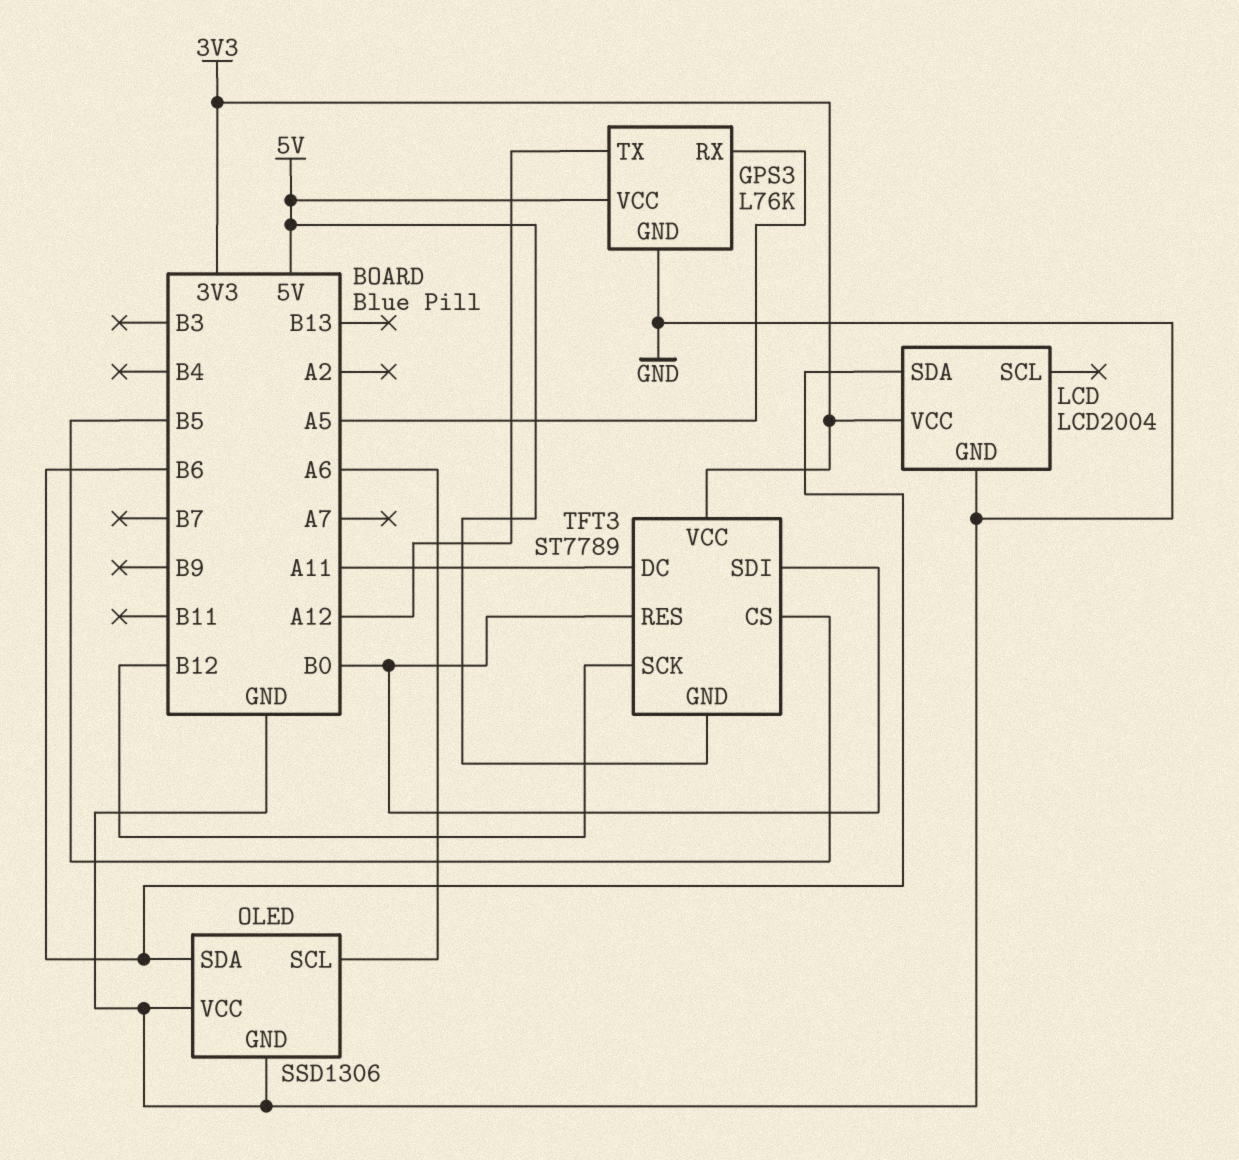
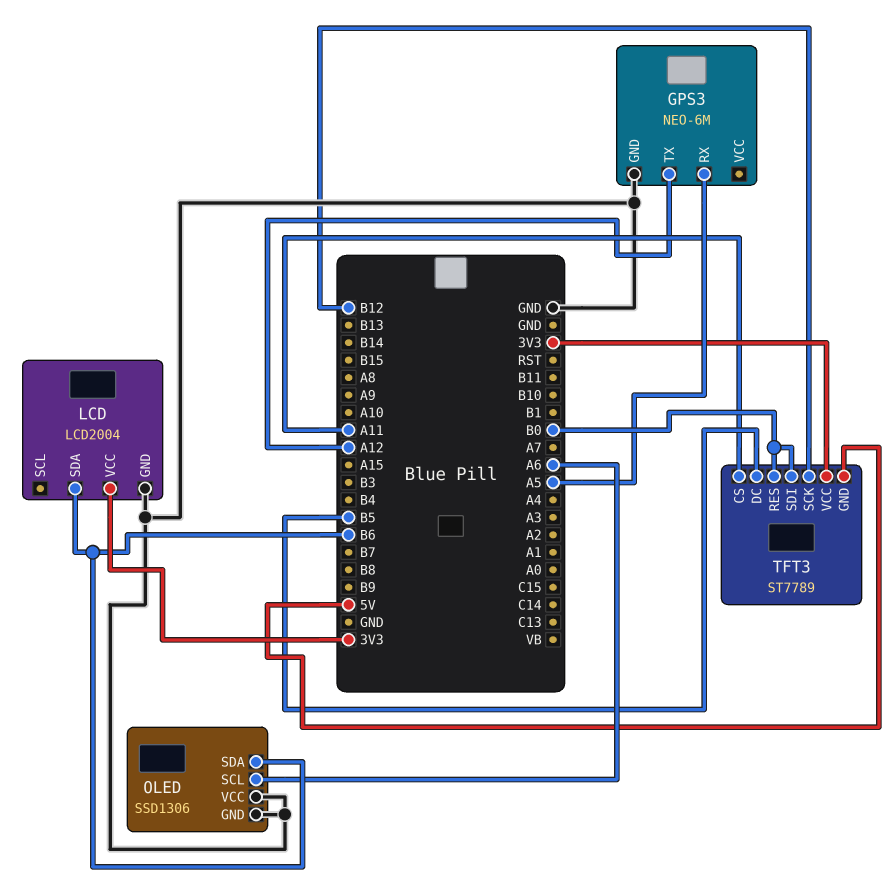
GPS3: L76K -> NEO-6M
GPS3 pin VCC: 5V -> none
TFT3 pin CS: B5 -> A11
TFT3 pin DC: A11 -> B5

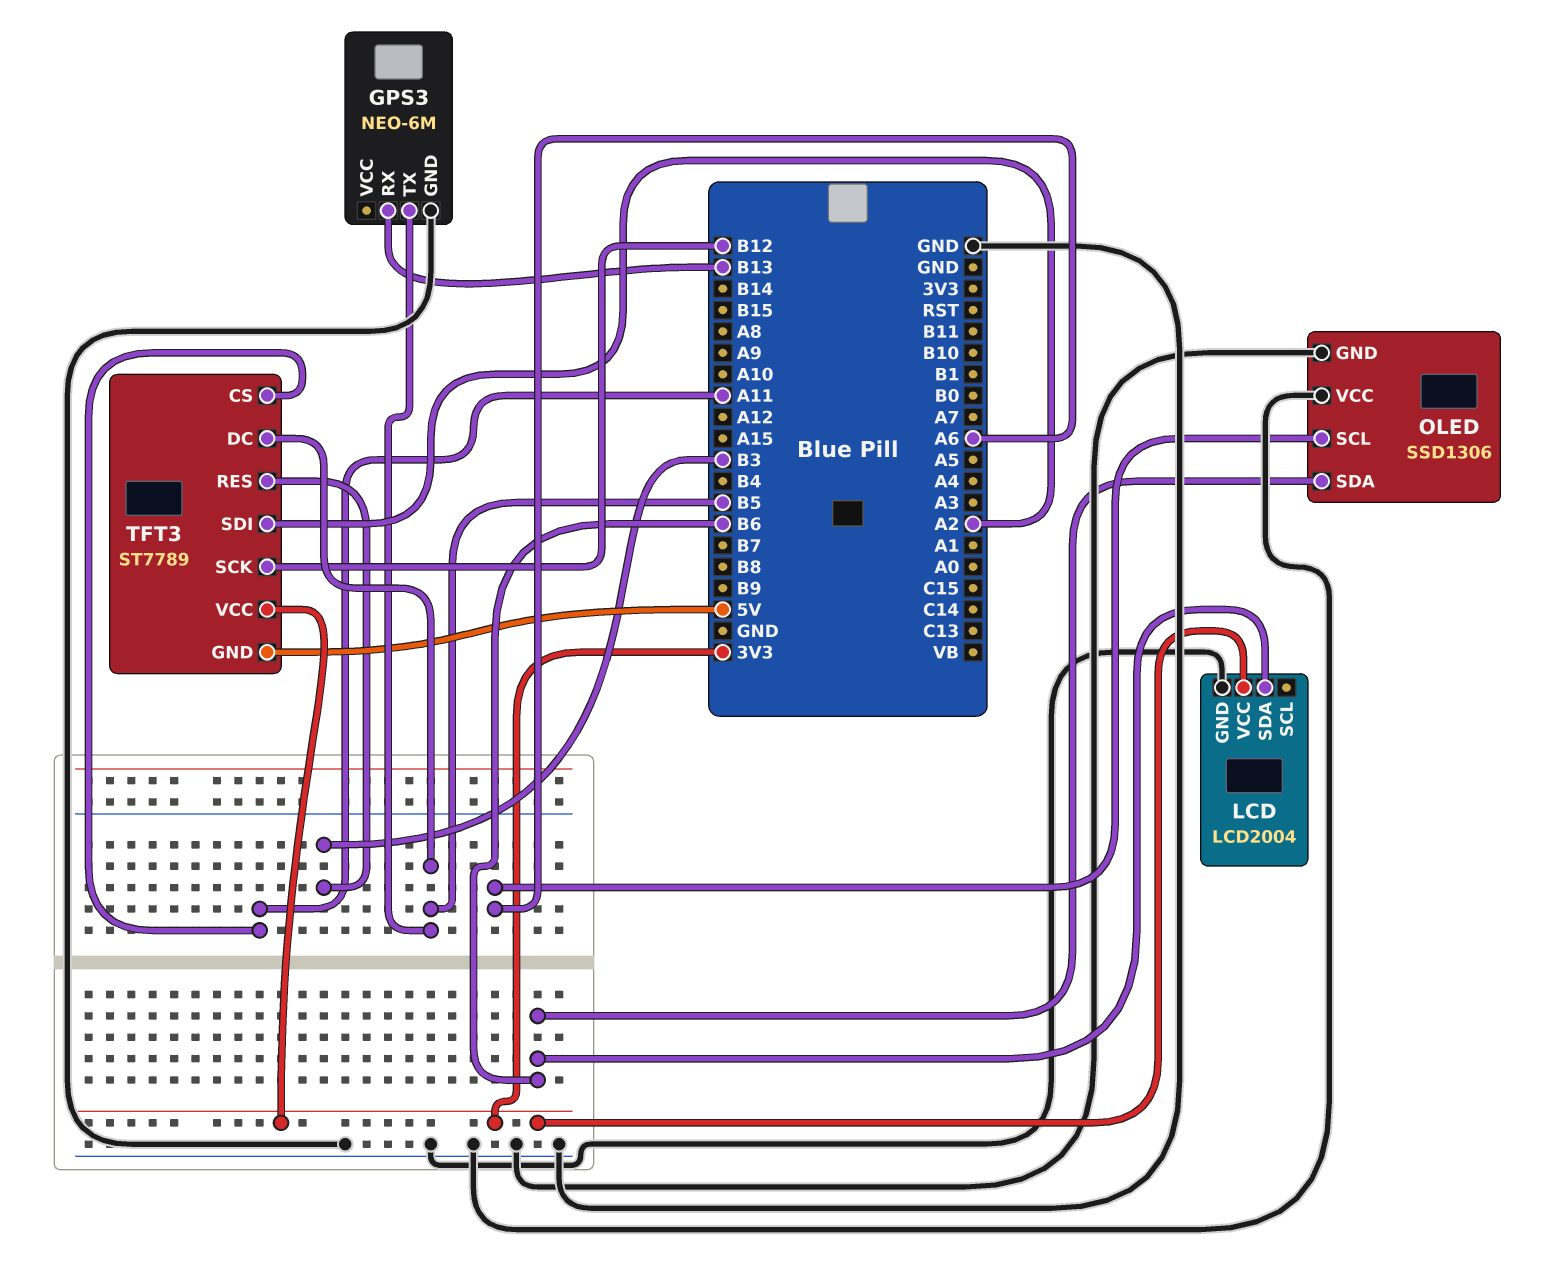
GPS3 pin RX: A5 -> B13
GPS3 pin TX: A12 -> B5
TFT3 pin RES: B0 -> B3
TFT3 pin SDI: B0 -> A2

